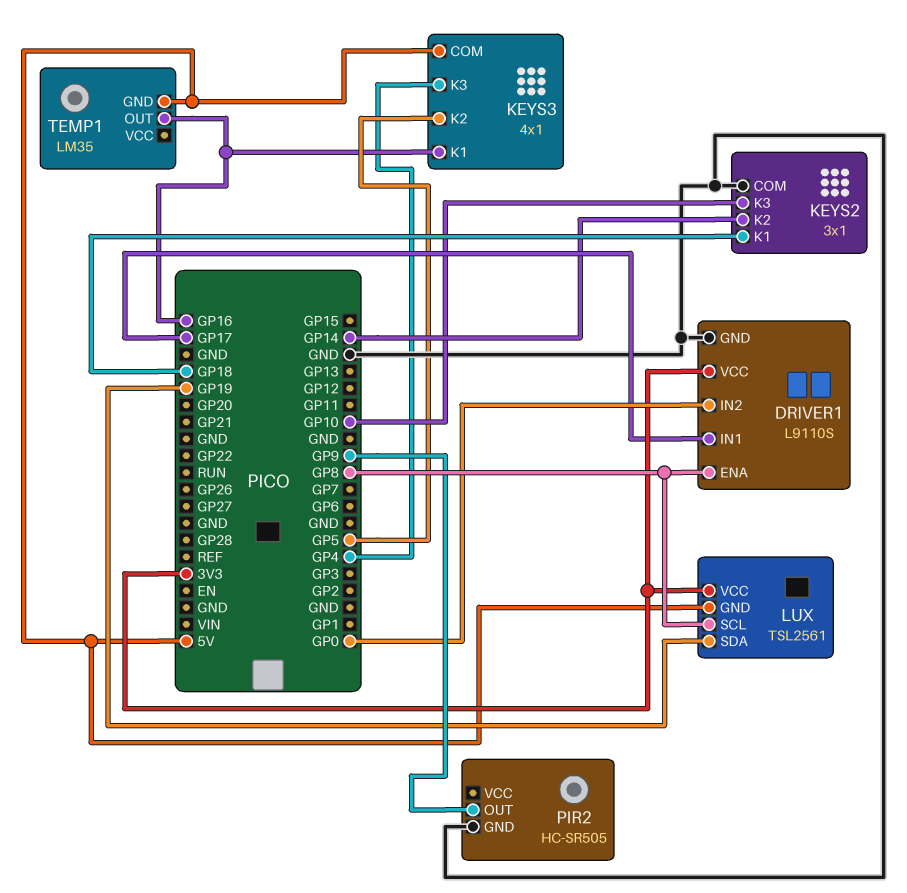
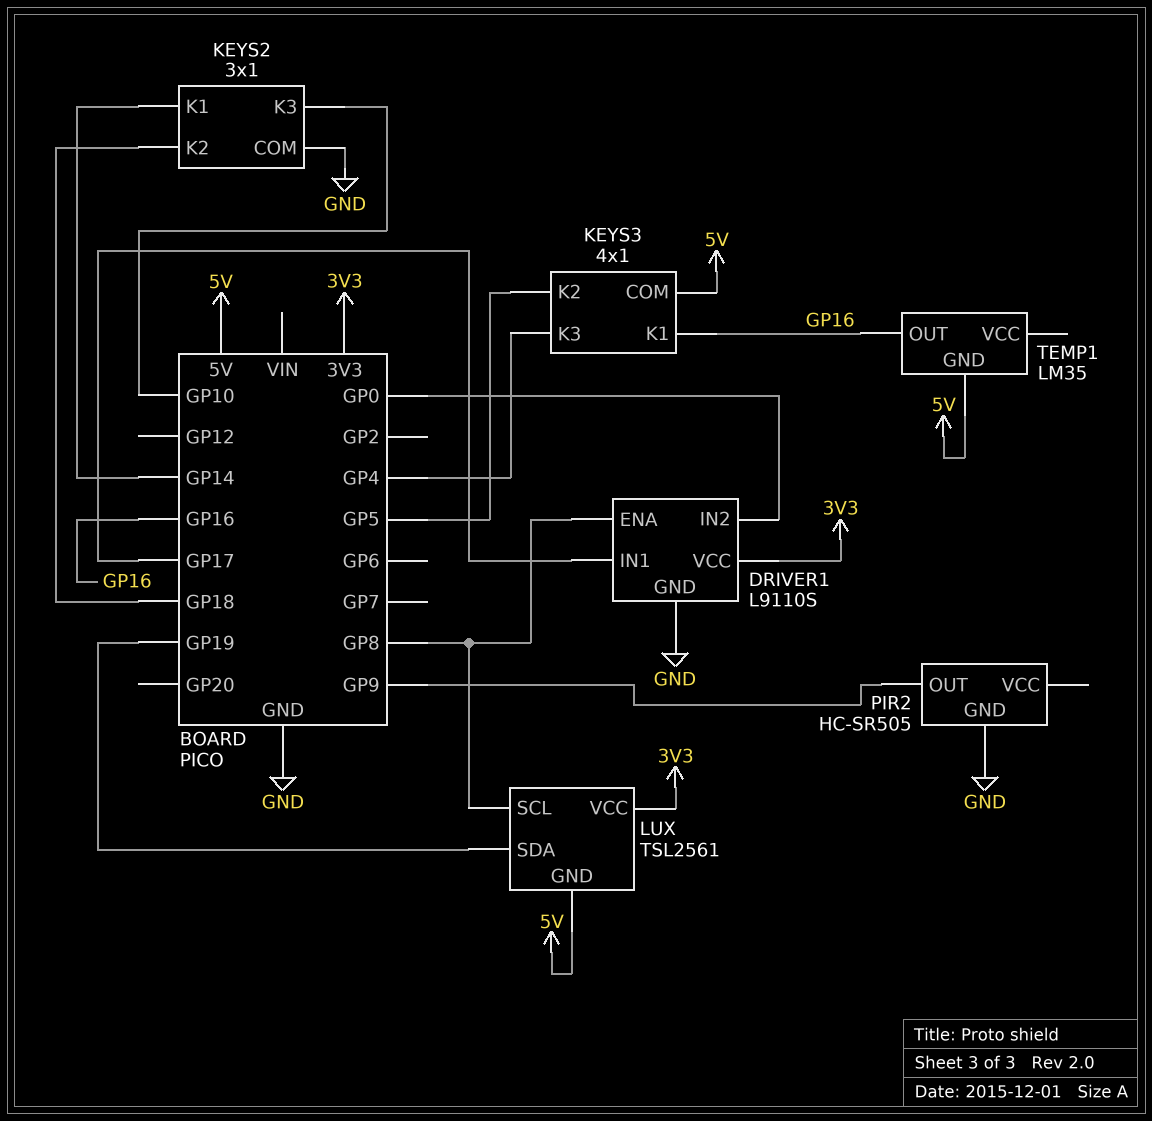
KEYS2 pin K1: GP18 -> GP14
KEYS2 pin K2: GP14 -> GP18

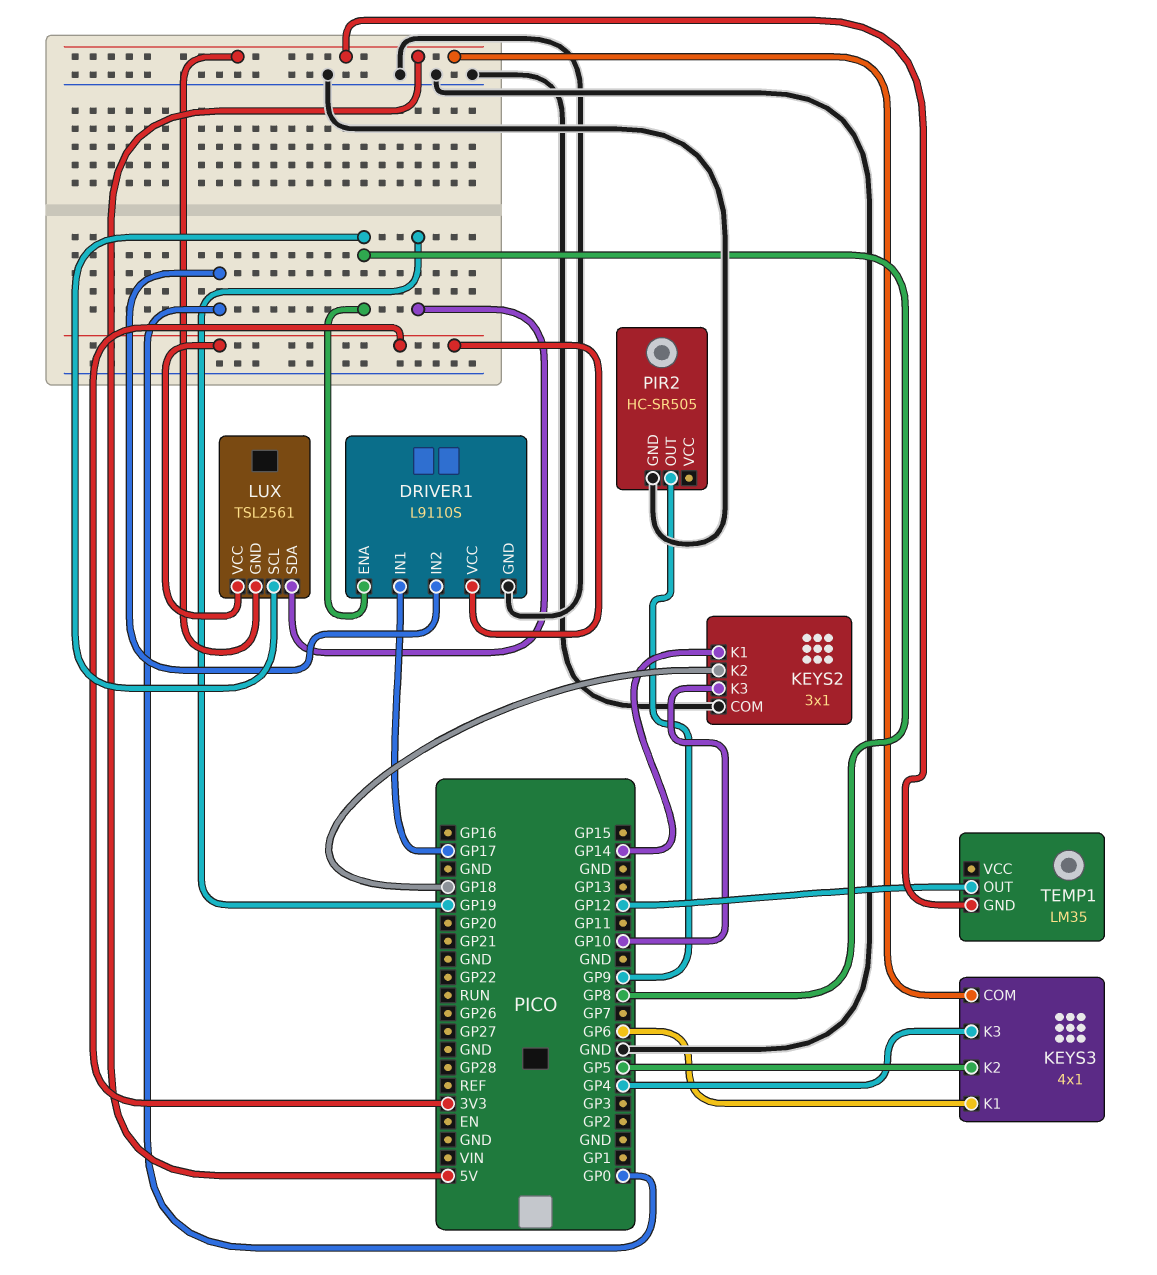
KEYS3 pin K1: GP16 -> GP6
TEMP1 pin OUT: GP16 -> GP12

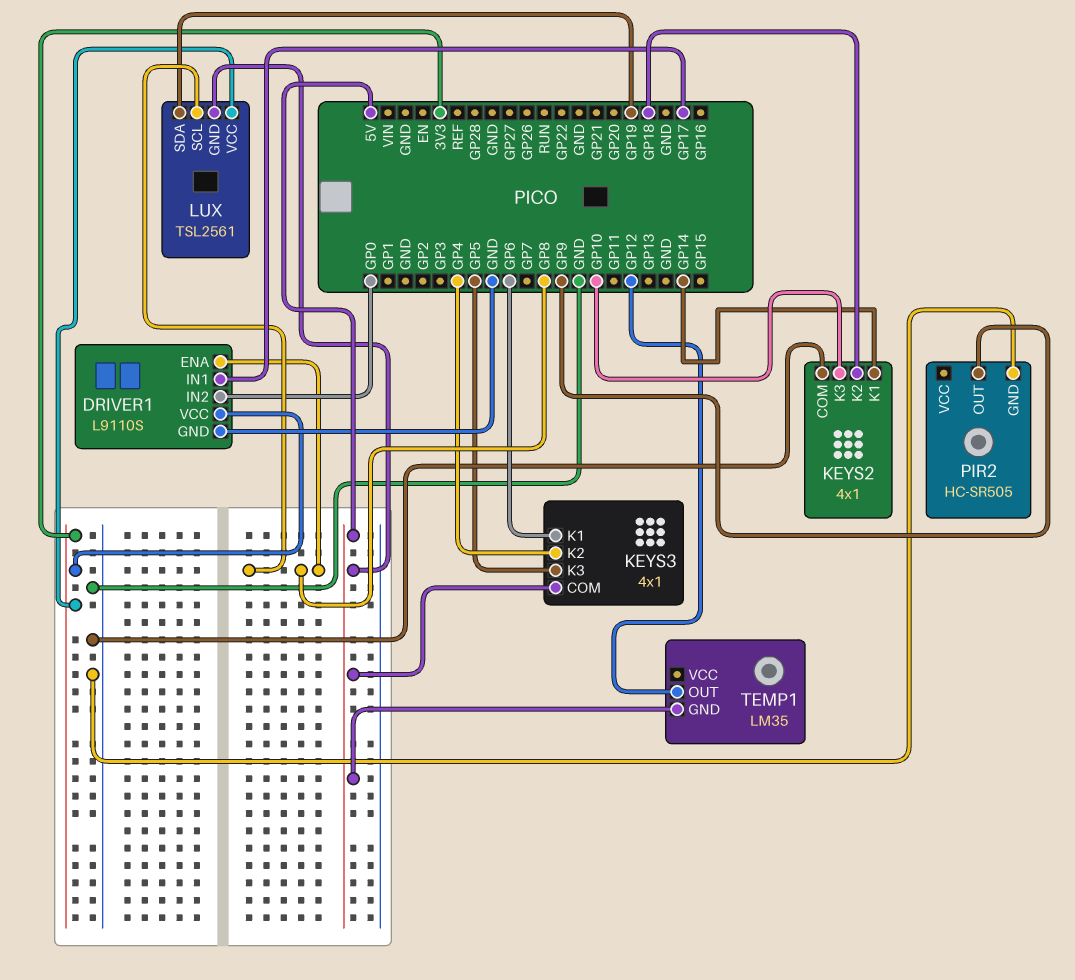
KEYS2: 3x1 -> 4x1
KEYS3 pin K2: GP5 -> GP4
KEYS3 pin K3: GP4 -> GP5

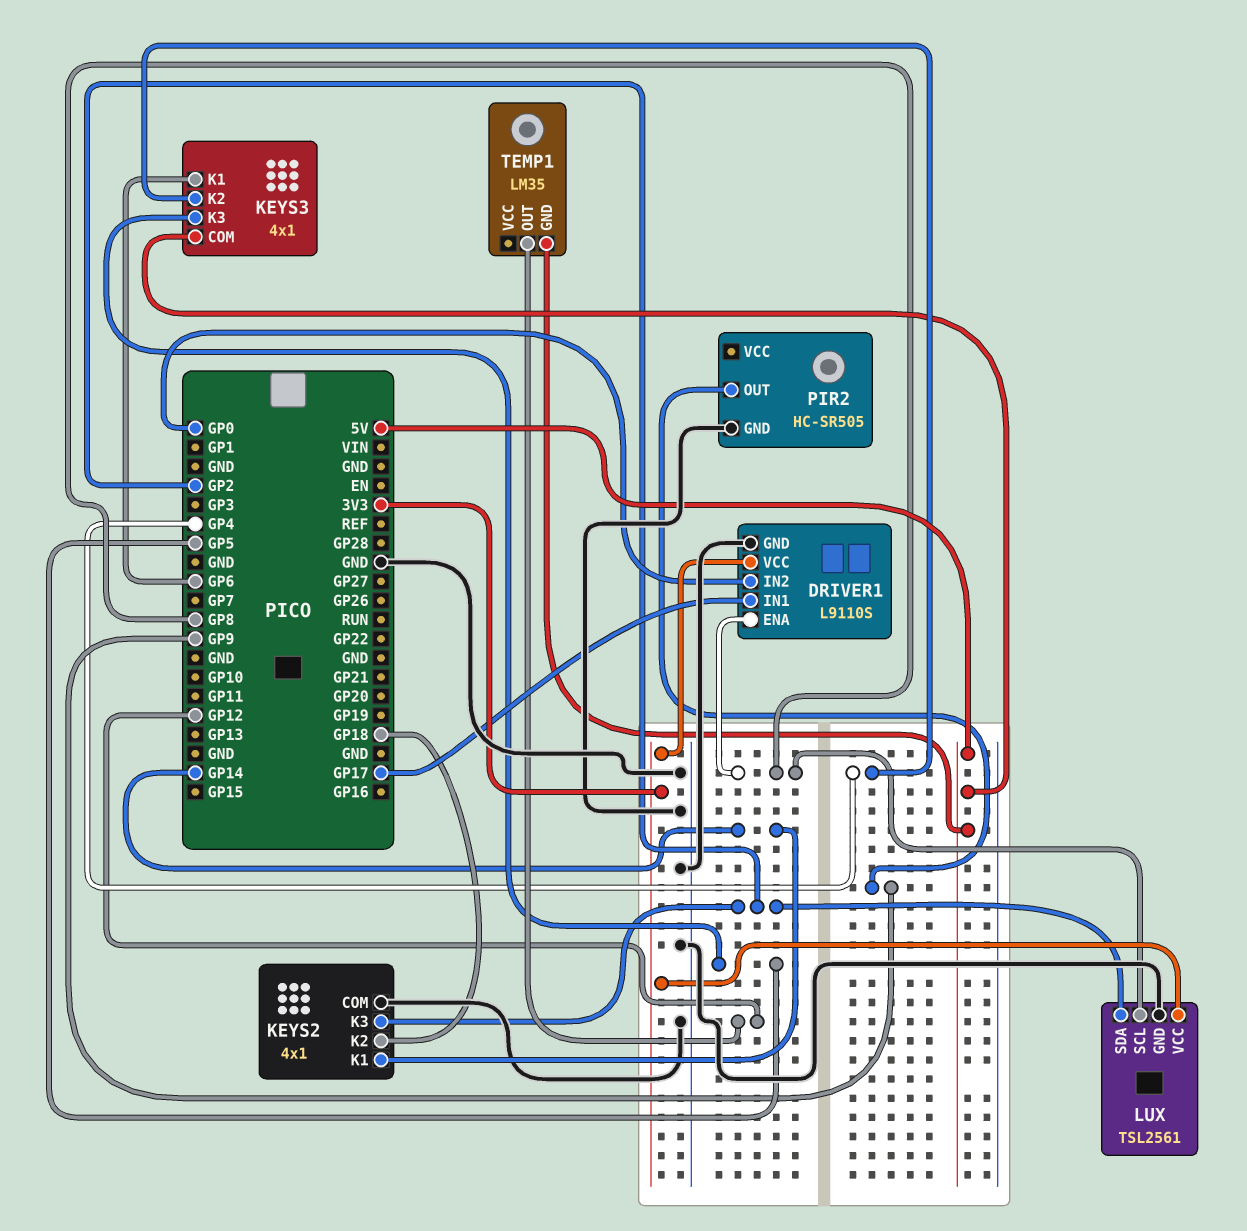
KEYS2 pin K3: GP10 -> GP2
LUX pin GND: 5V -> GND
LUX pin SDA: GP19 -> GP2

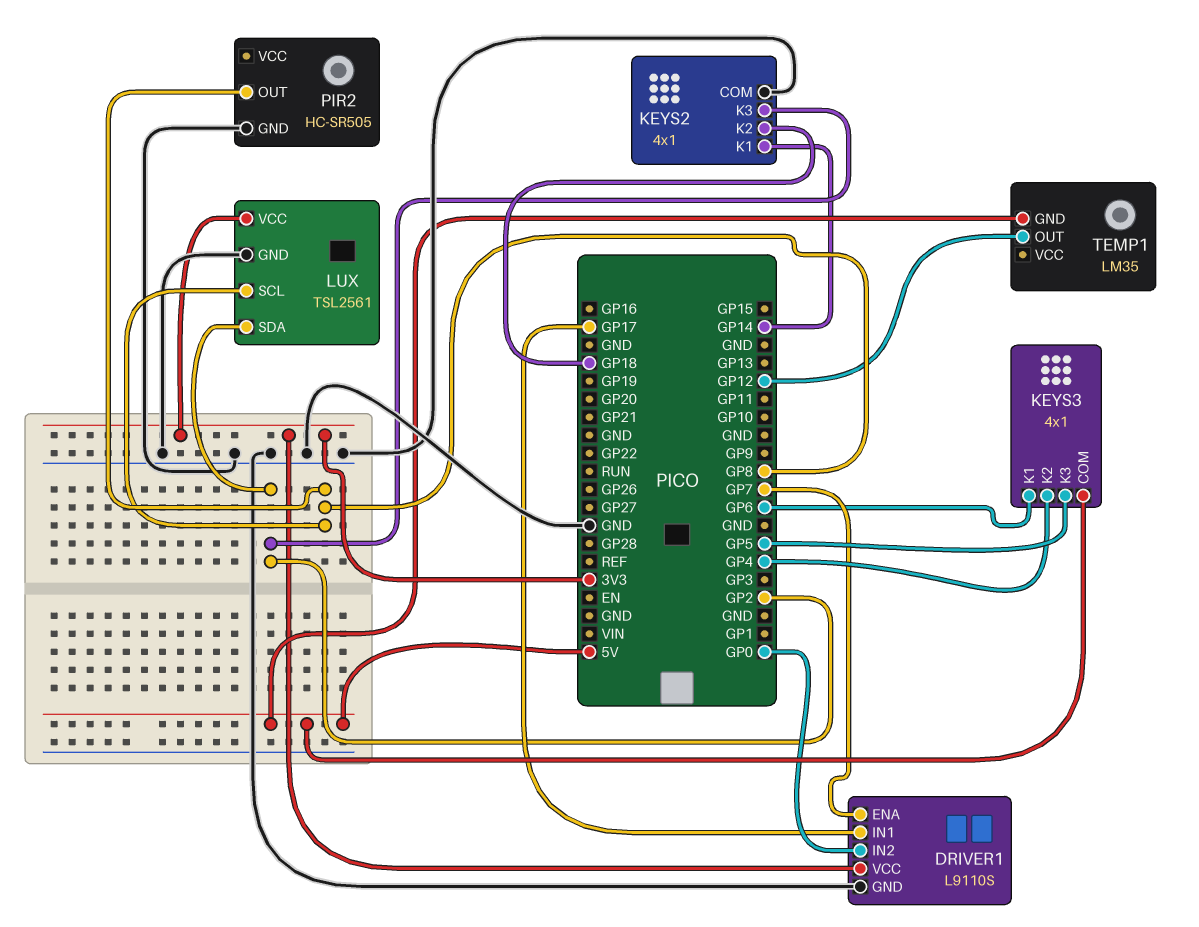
DRIVER1 pin ENA: GP8 -> GP7
PIR2 pin OUT: GP9 -> GP8

